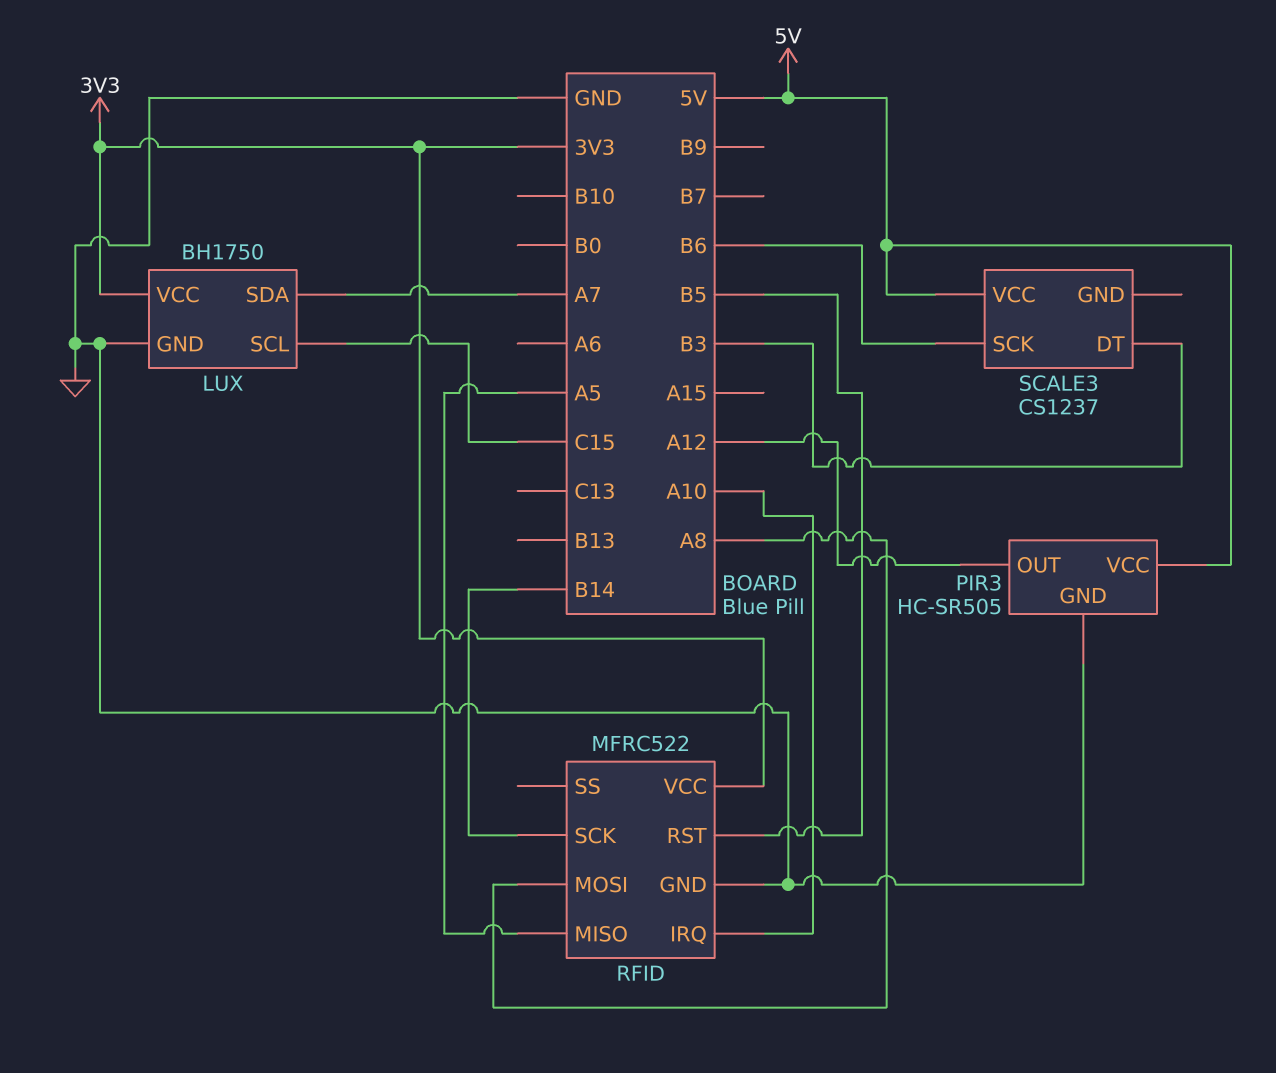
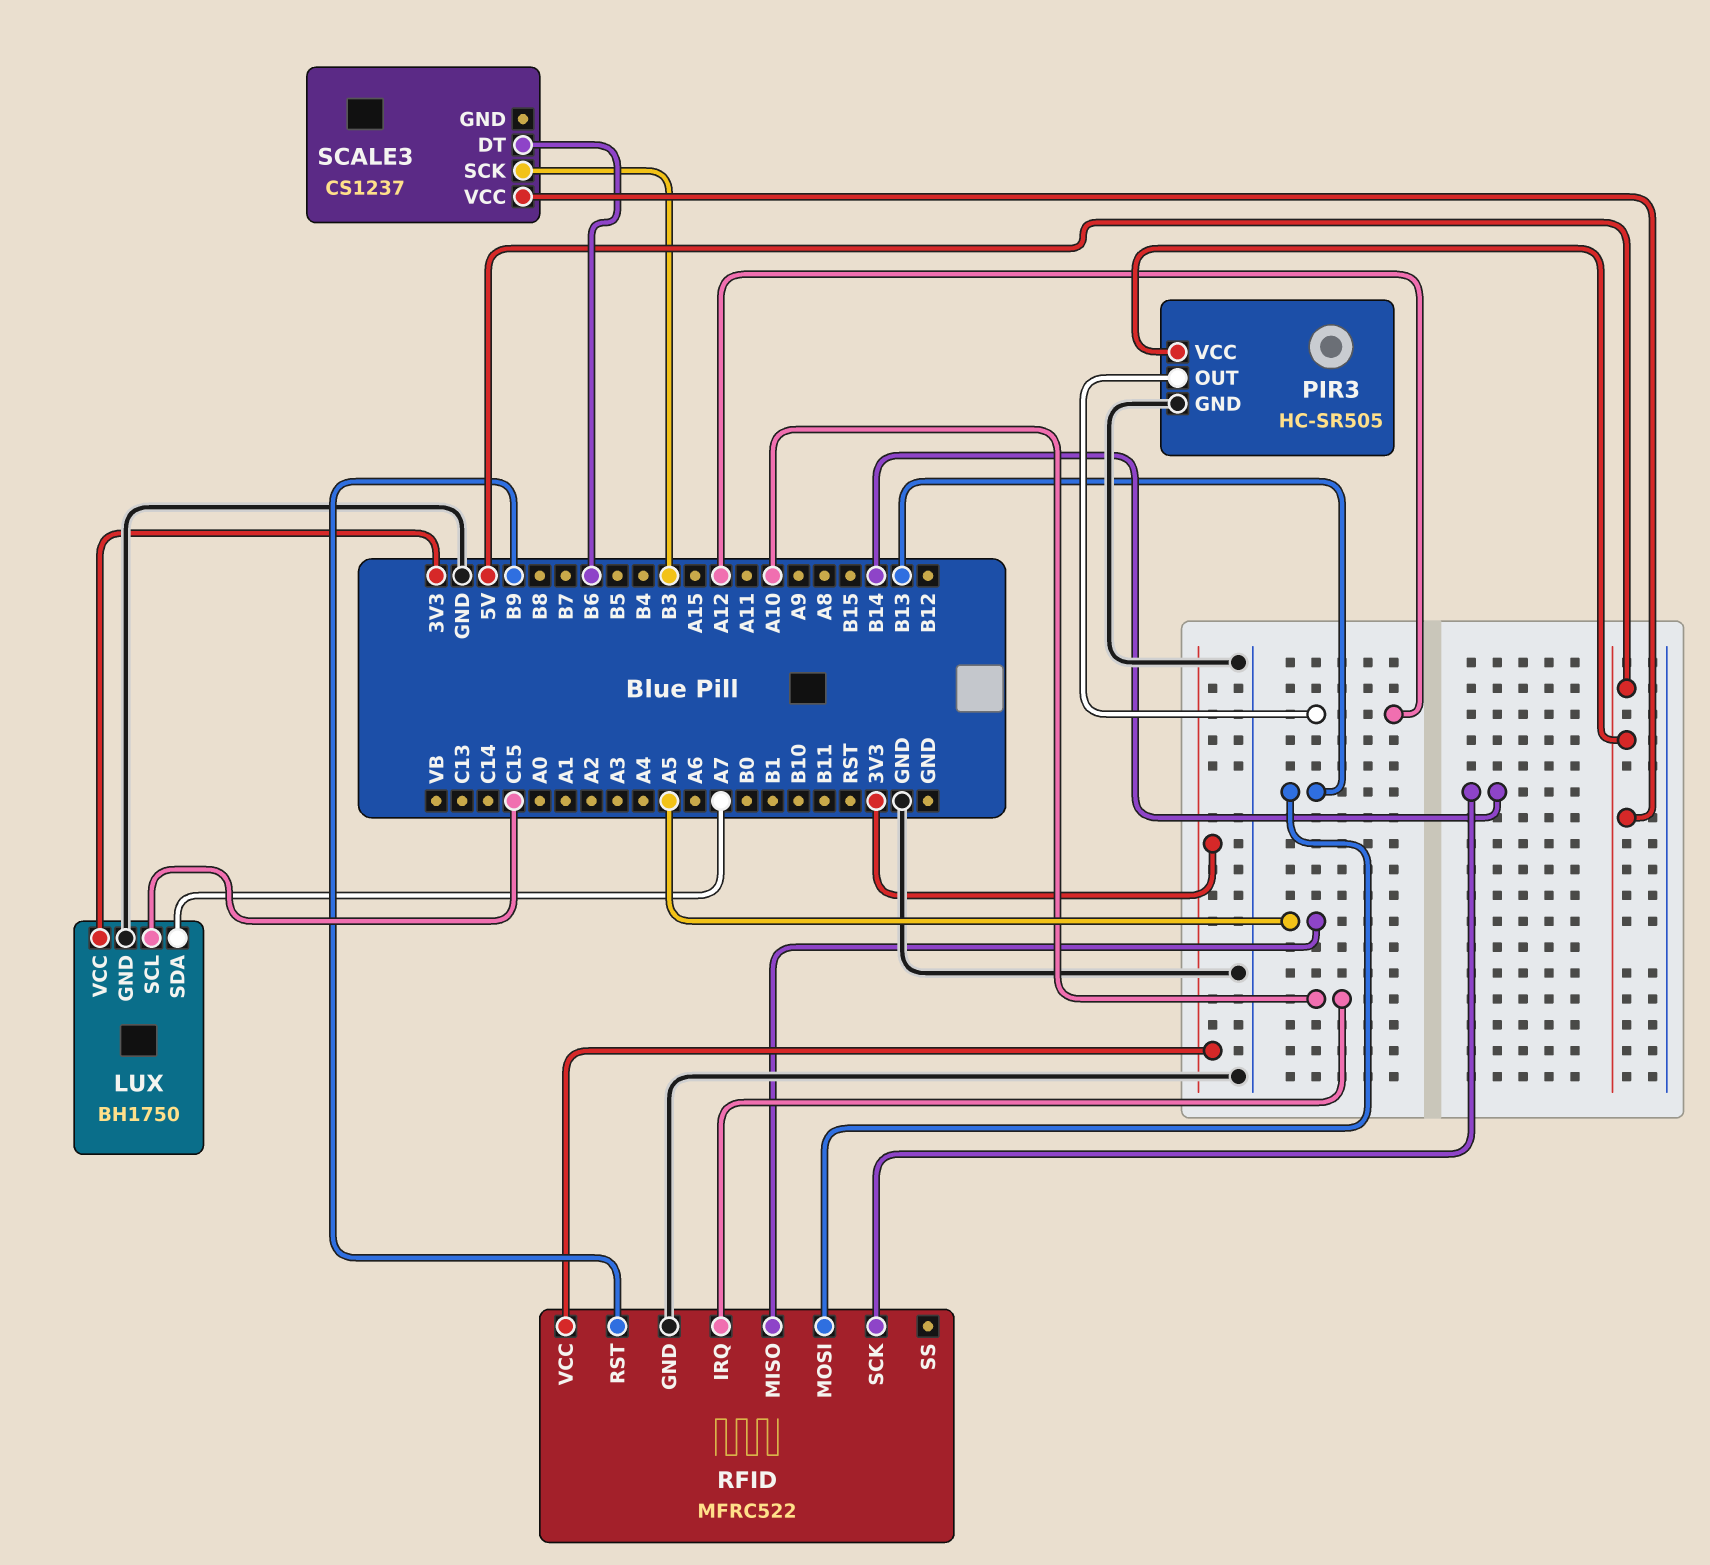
RFID pin MOSI: A8 -> B13
RFID pin RST: B5 -> B9
SCALE3 pin DT: B3 -> B6
SCALE3 pin SCK: B6 -> B3

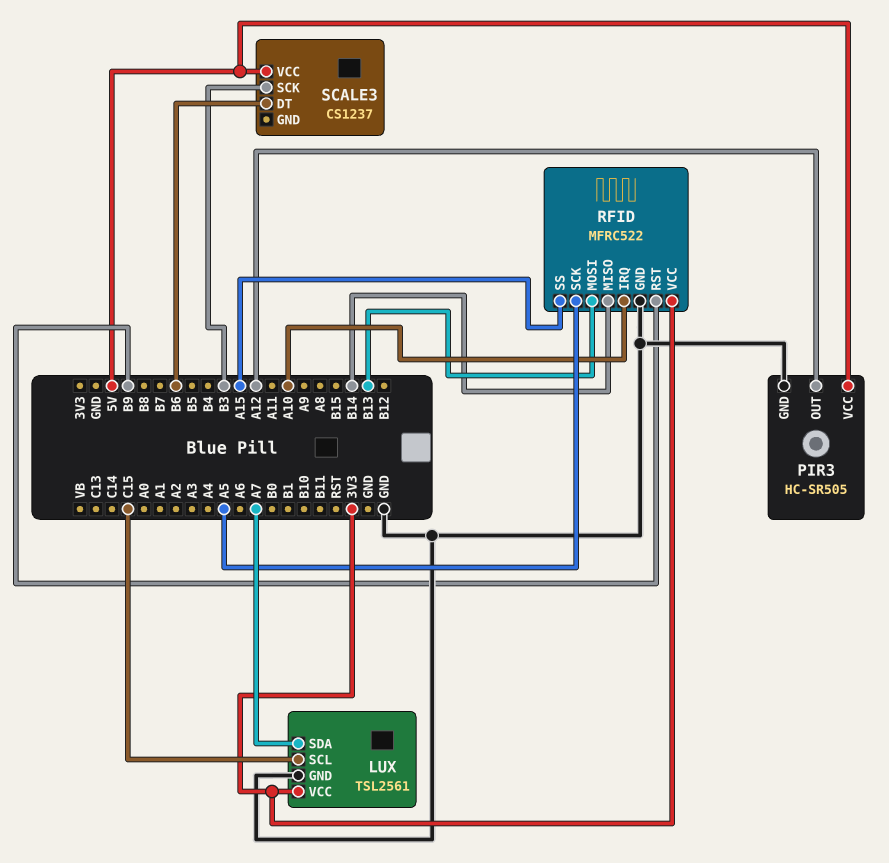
LUX: BH1750 -> TSL2561
RFID pin MISO: A5 -> B14
RFID pin SCK: B14 -> A5
RFID pin SS: none -> A15

